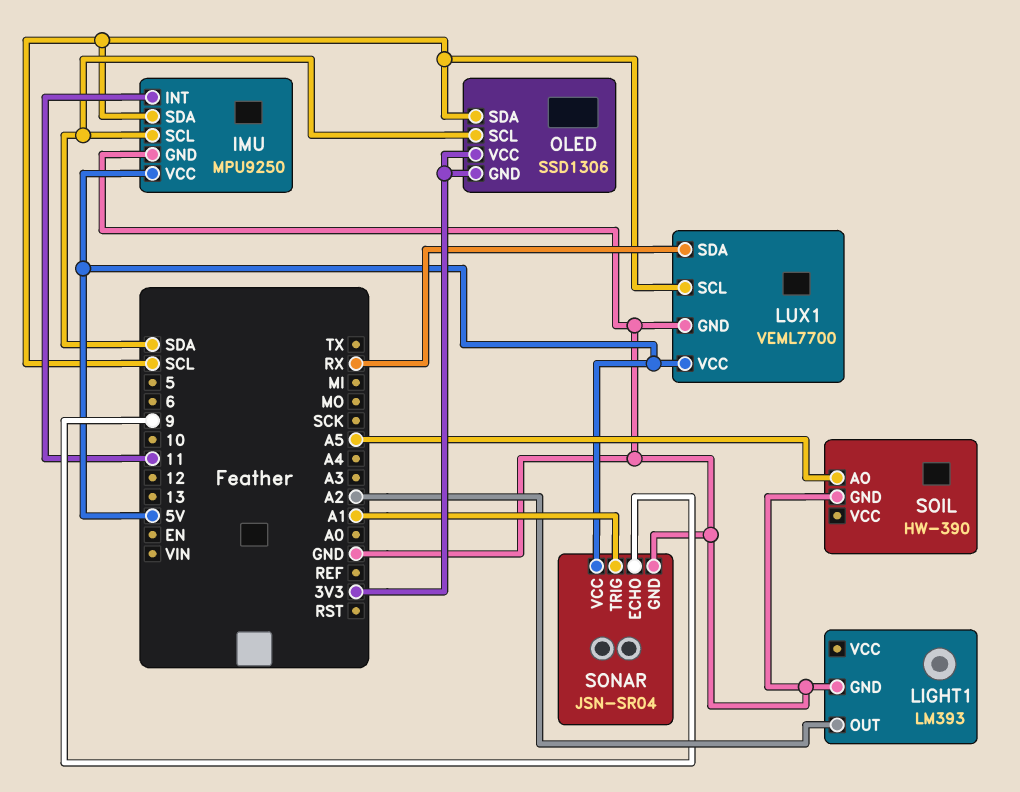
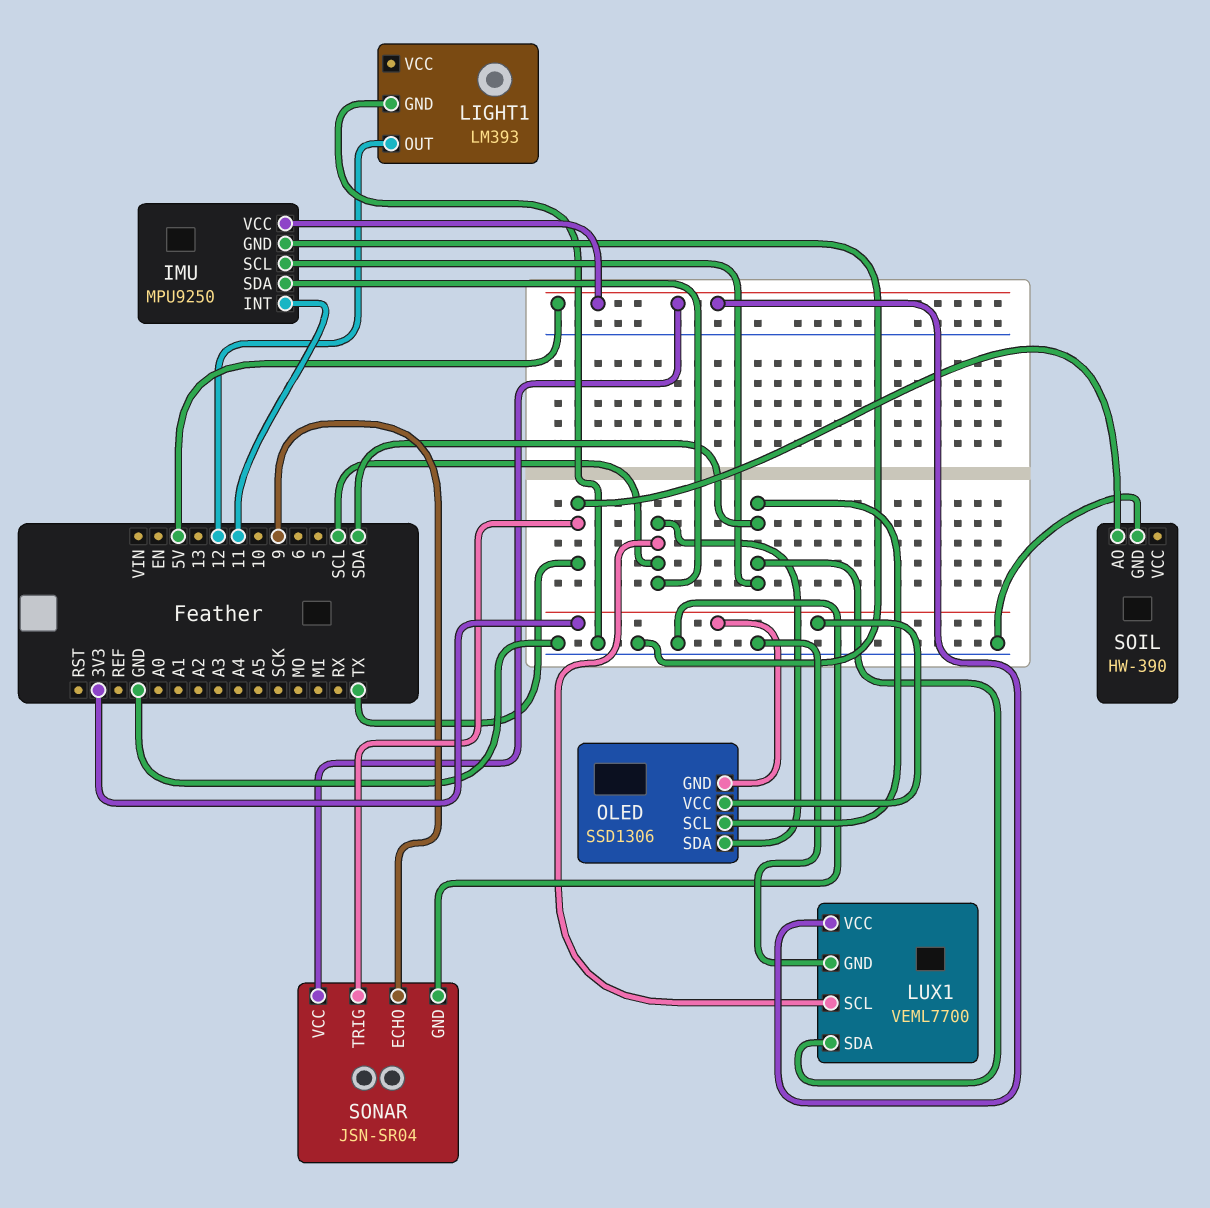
LIGHT1 pin OUT: A2 -> 12
LUX1 pin SDA: RX -> SDA
SOIL pin AO: A5 -> TX
SONAR pin TRIG: A1 -> TX

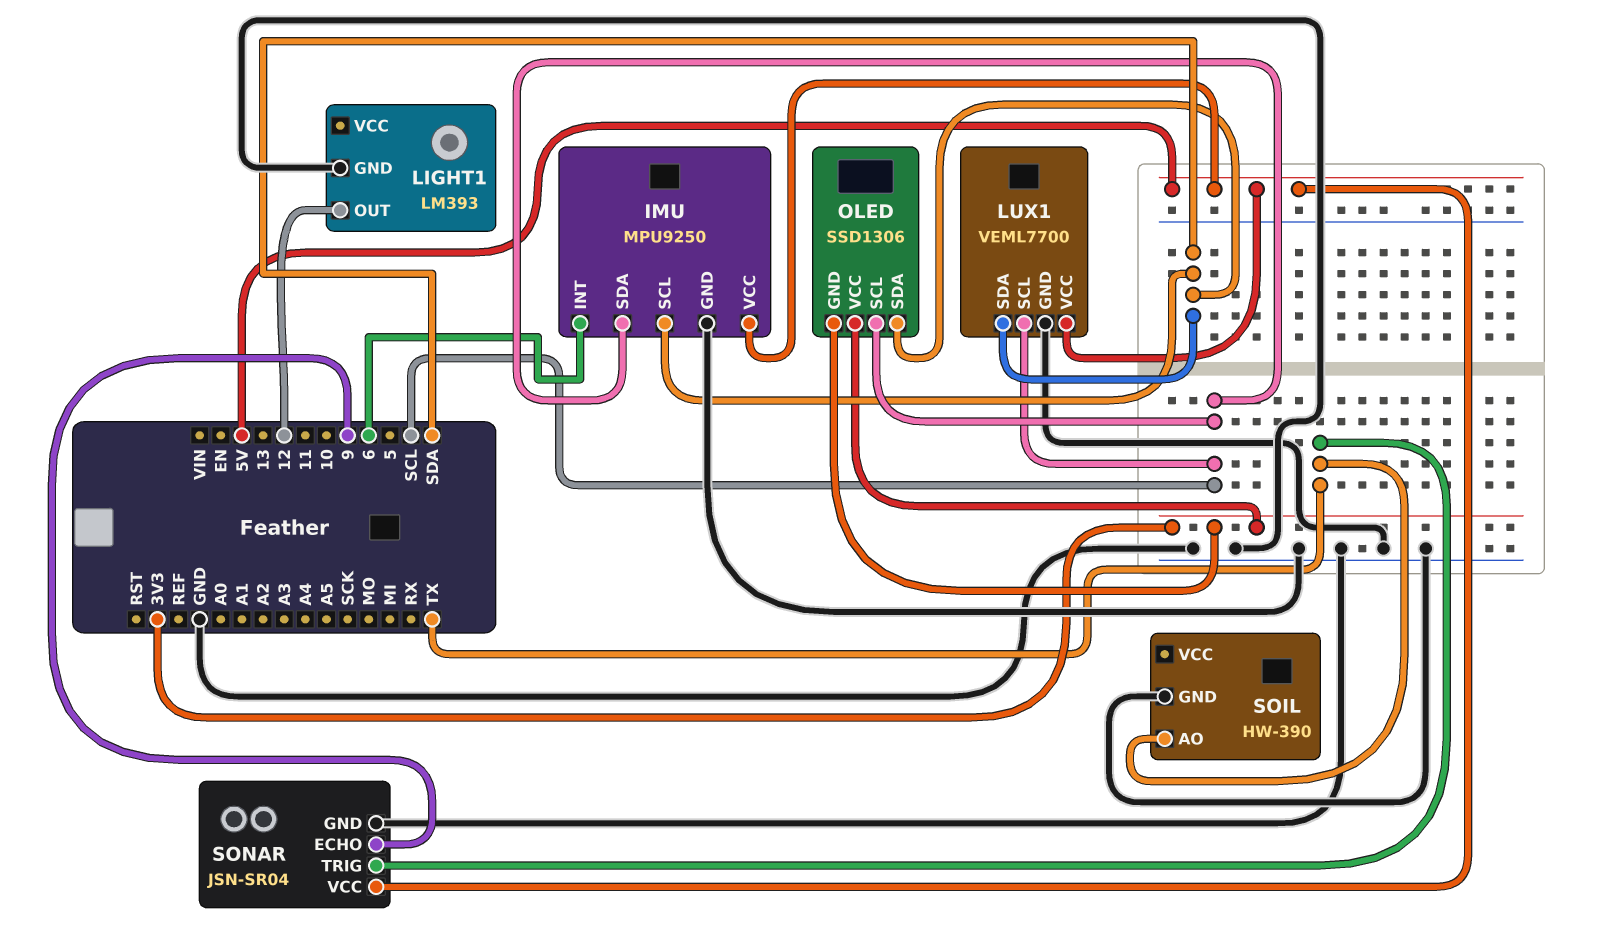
IMU pin INT: 11 -> 6
OLED pin SCL: SDA -> SCL
OLED pin SDA: SCL -> SDA

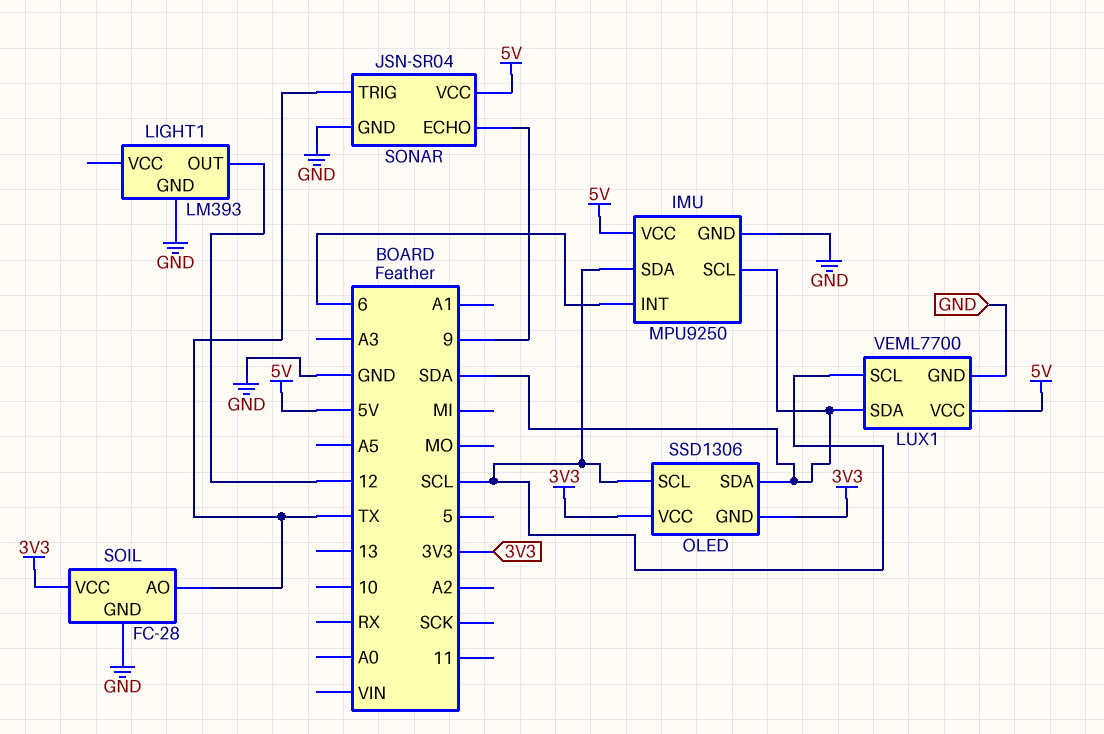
SOIL: HW-390 -> FC-28
SOIL pin VCC: none -> 3V3

